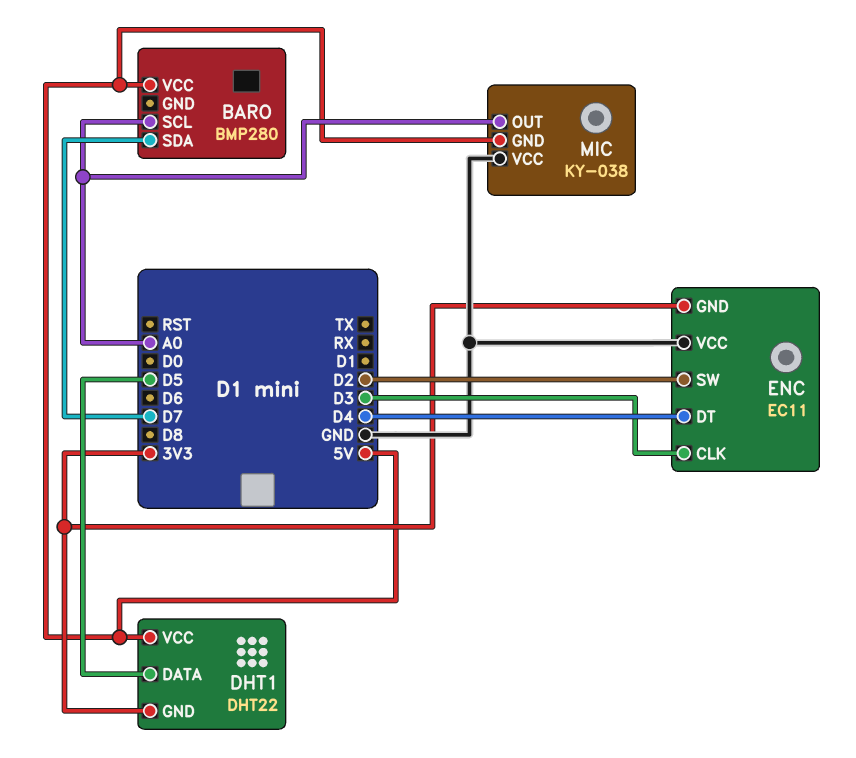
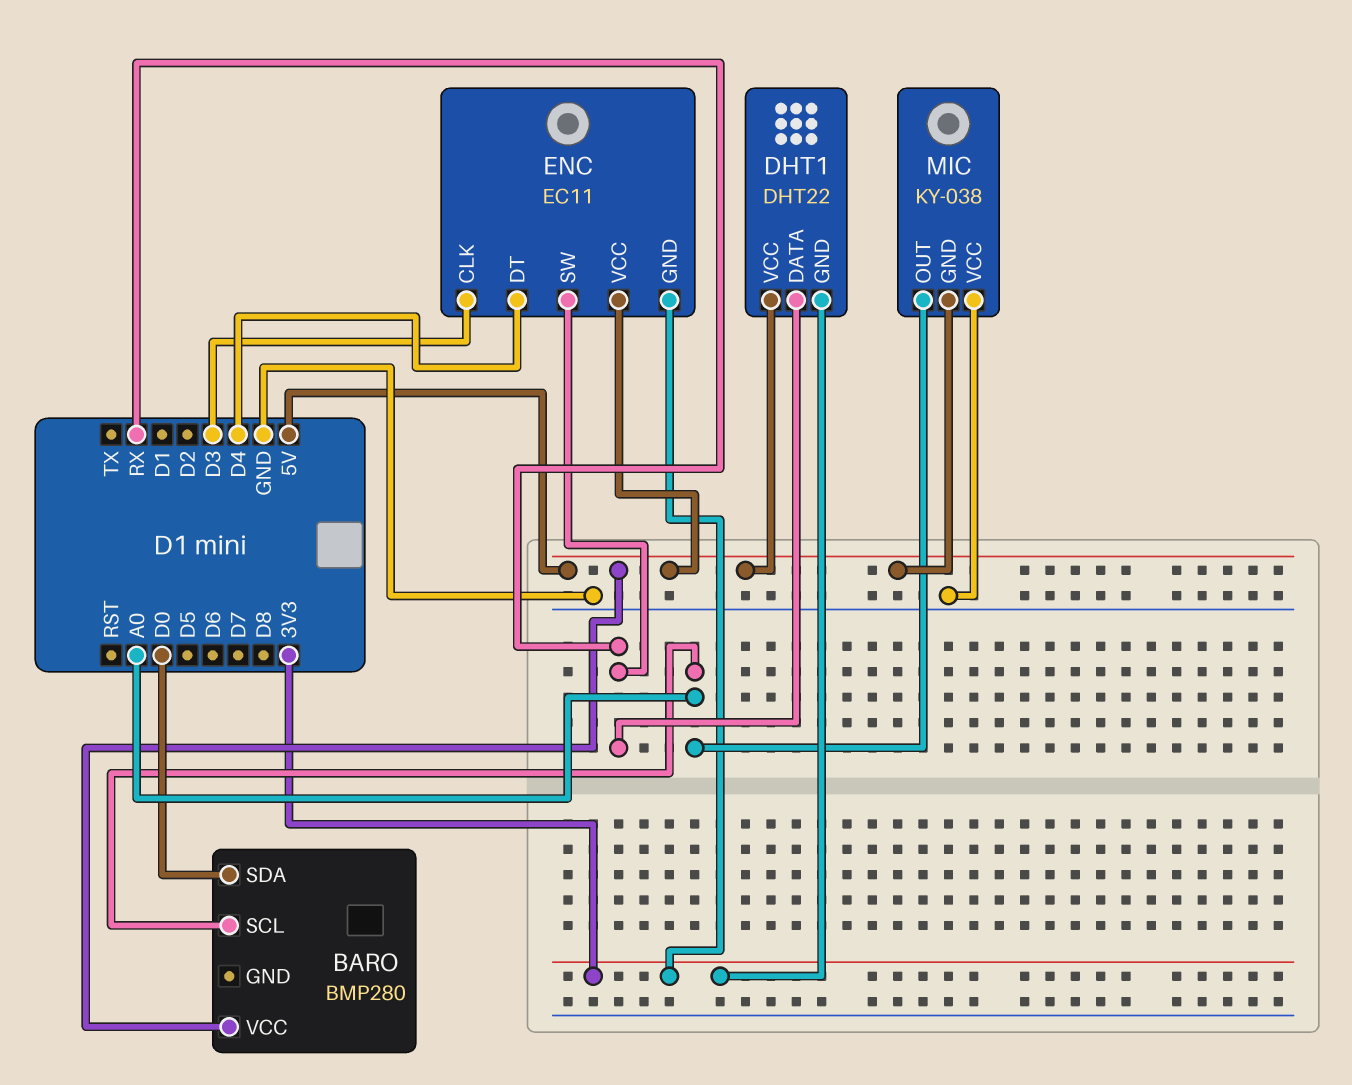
BARO pin SDA: D7 -> D0
DHT1 pin DATA: D5 -> RX
ENC pin SW: D2 -> RX
ENC pin VCC: GND -> 5V

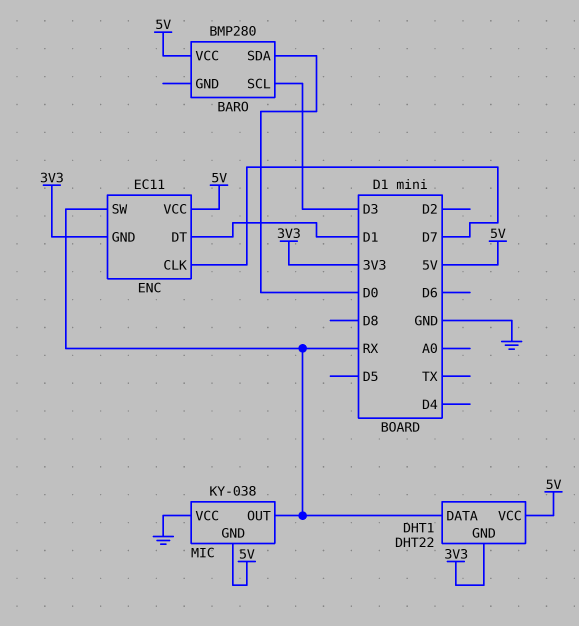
BARO pin SCL: A0 -> D3
ENC pin CLK: D3 -> D7
ENC pin DT: D4 -> D1
MIC pin OUT: A0 -> RX

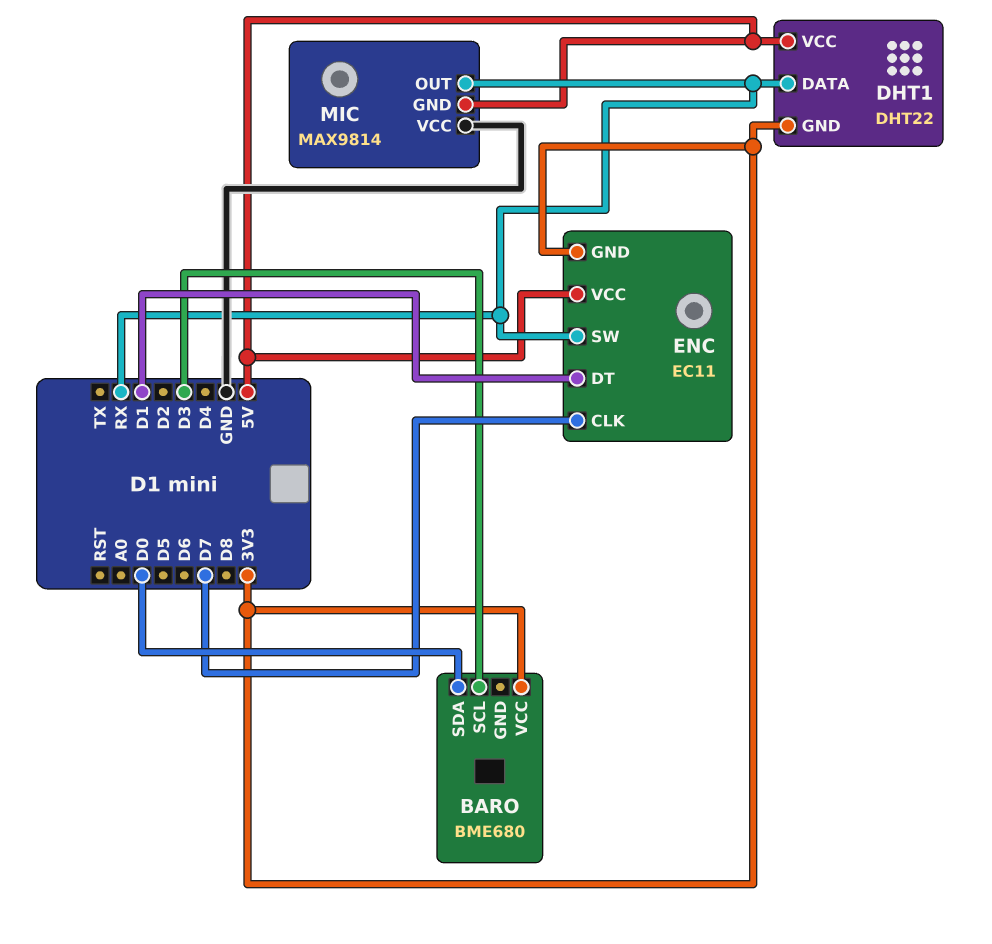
BARO: BMP280 -> BME680
BARO pin VCC: 5V -> 3V3
MIC: KY-038 -> MAX9814

